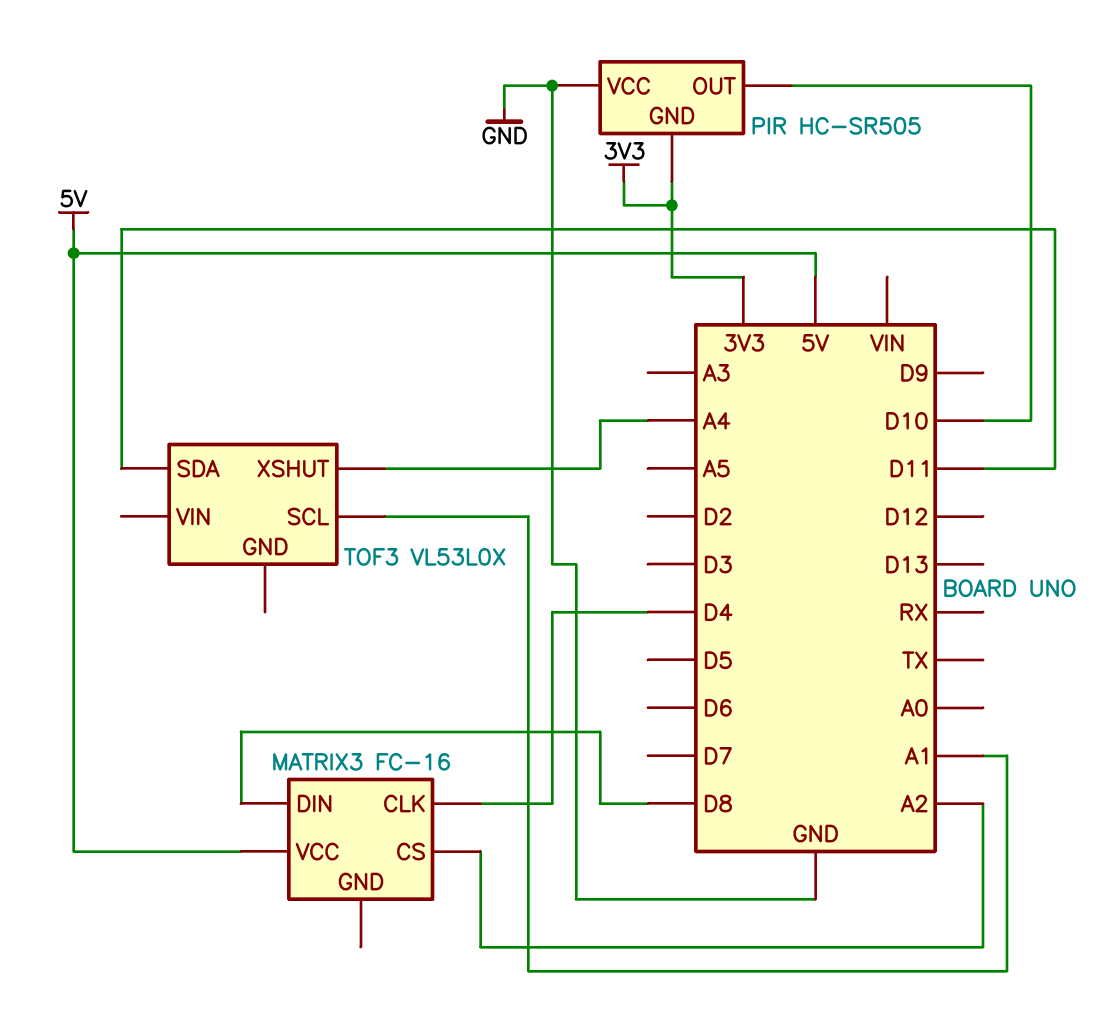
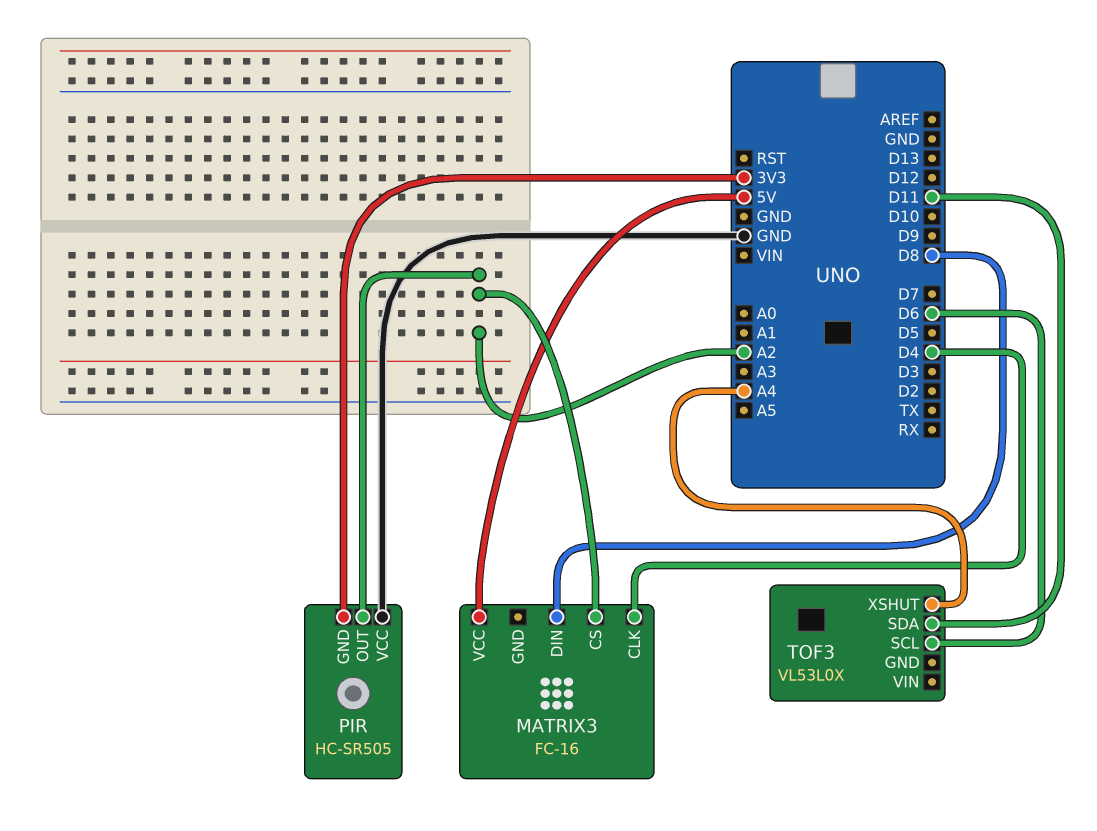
PIR pin OUT: D10 -> A2
TOF3 pin SCL: A1 -> D6

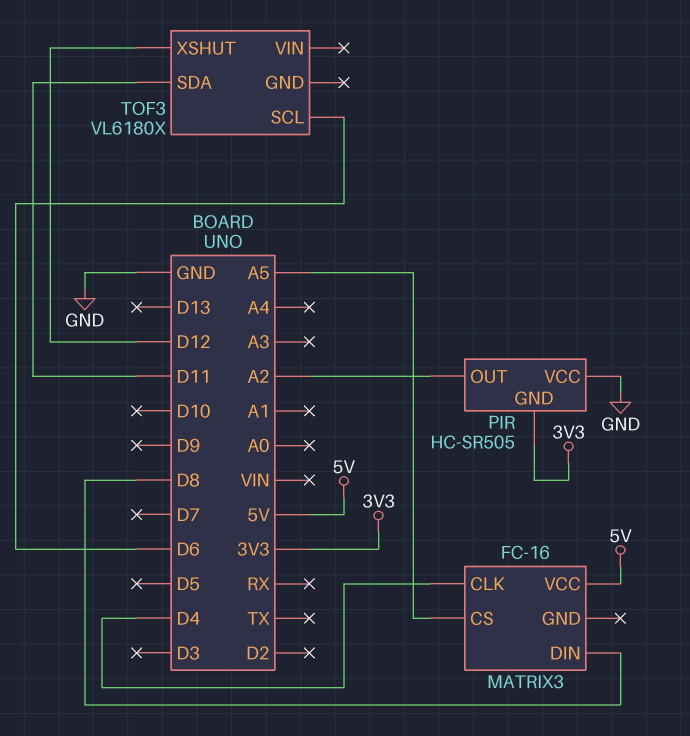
MATRIX3 pin CS: A2 -> A5
TOF3: VL53L0X -> VL6180X
TOF3 pin XSHUT: A4 -> D12

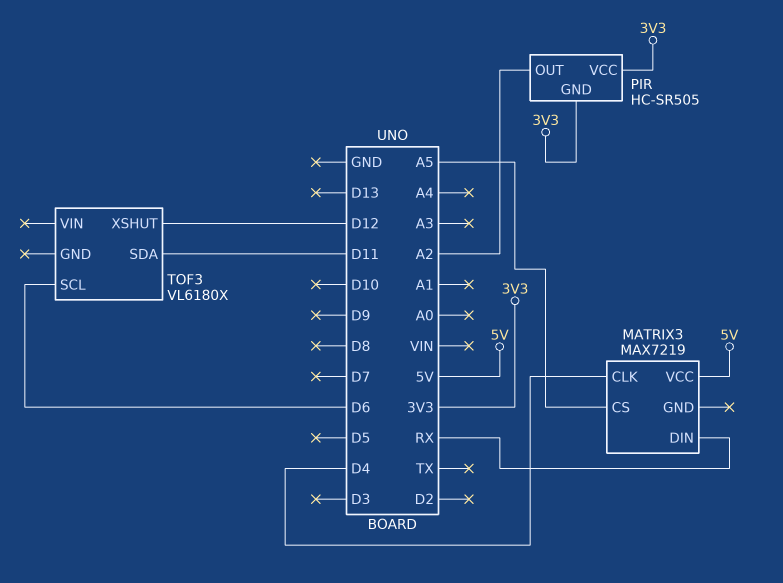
MATRIX3: FC-16 -> MAX7219
MATRIX3 pin DIN: D8 -> RX
PIR pin VCC: GND -> 3V3

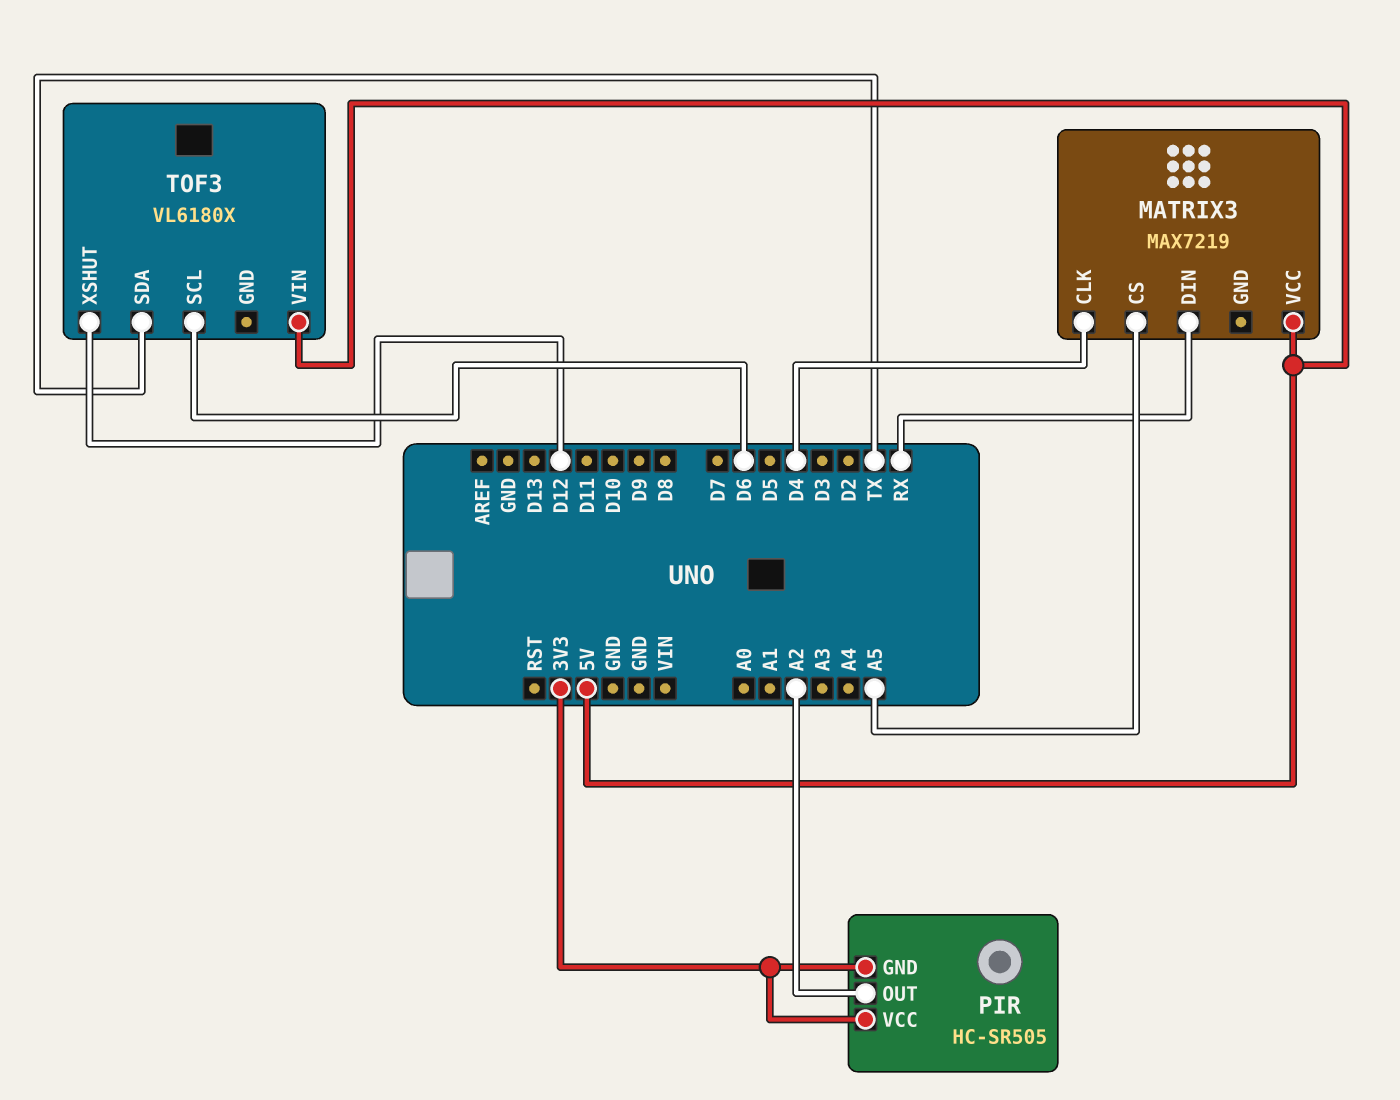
TOF3 pin SDA: D11 -> TX
TOF3 pin VIN: none -> 5V

